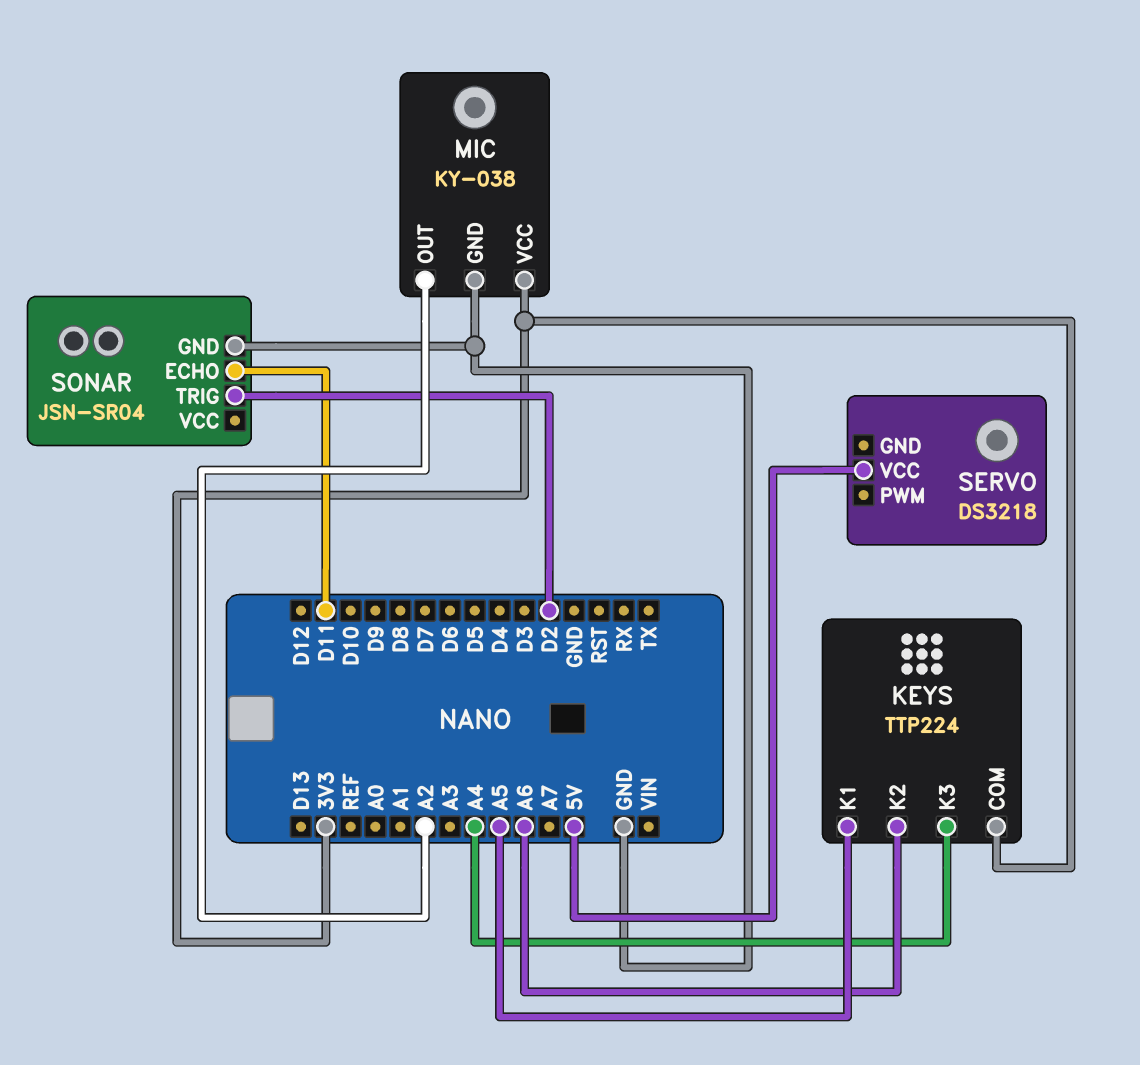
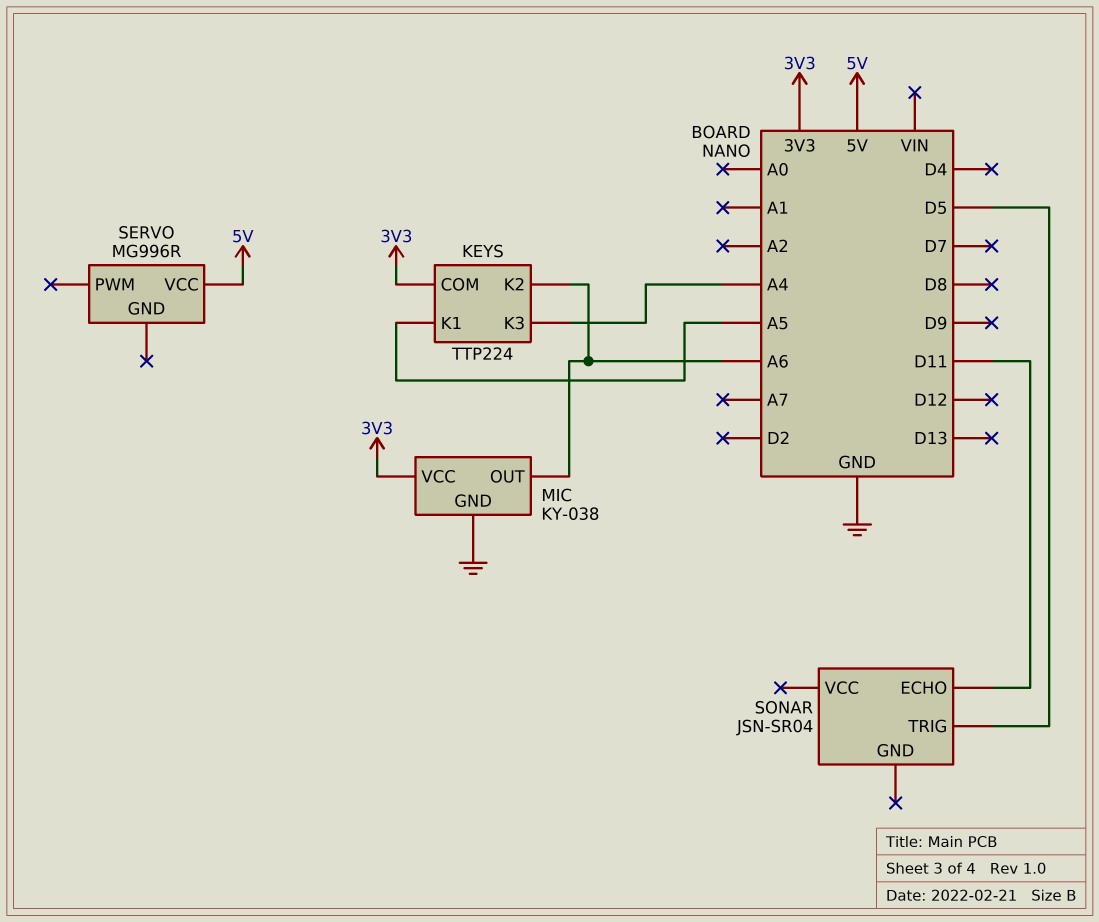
MIC pin OUT: A2 -> A6
SERVO: DS3218 -> MG996R
SONAR pin GND: GND -> none
SONAR pin TRIG: D2 -> D5

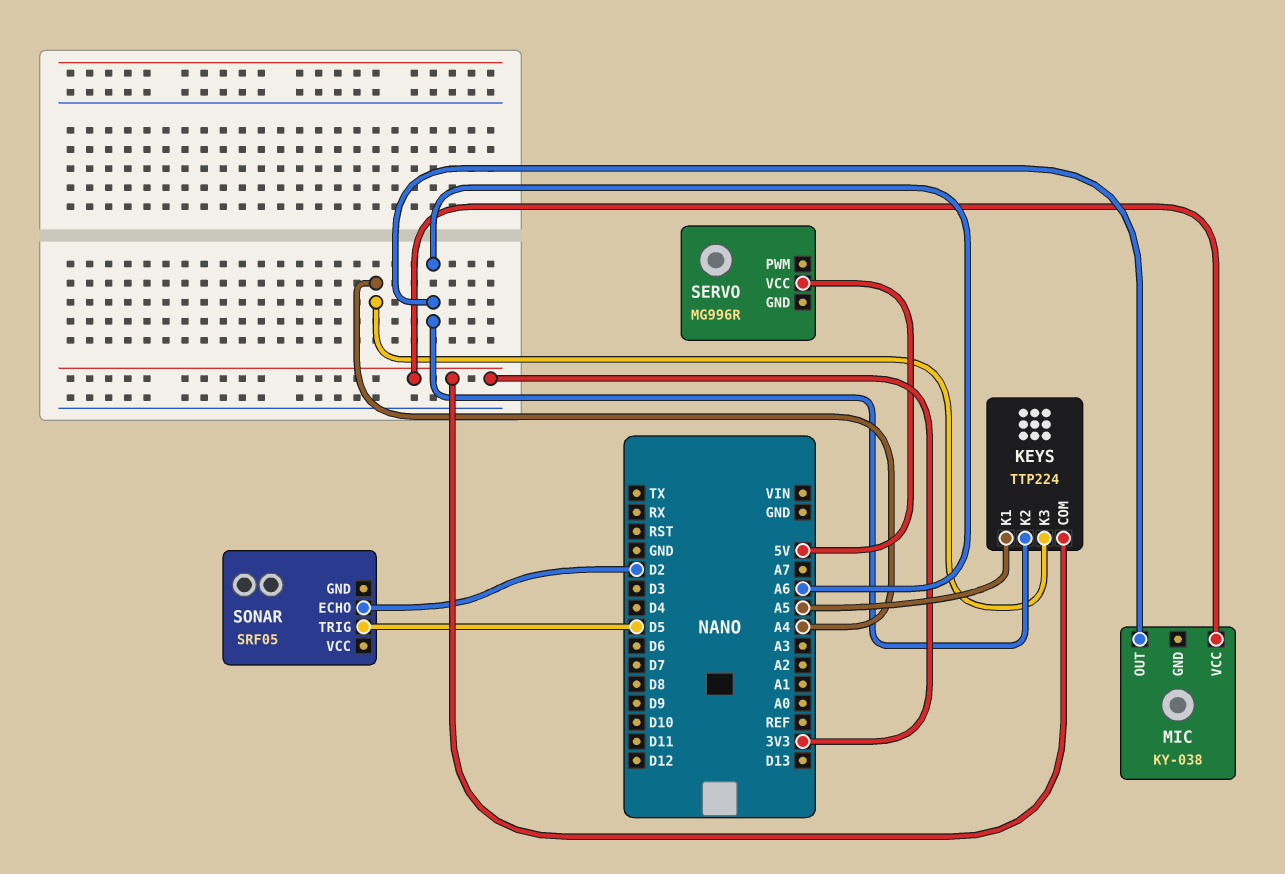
MIC pin GND: GND -> none
SONAR: JSN-SR04 -> SRF05
SONAR pin ECHO: D11 -> D2

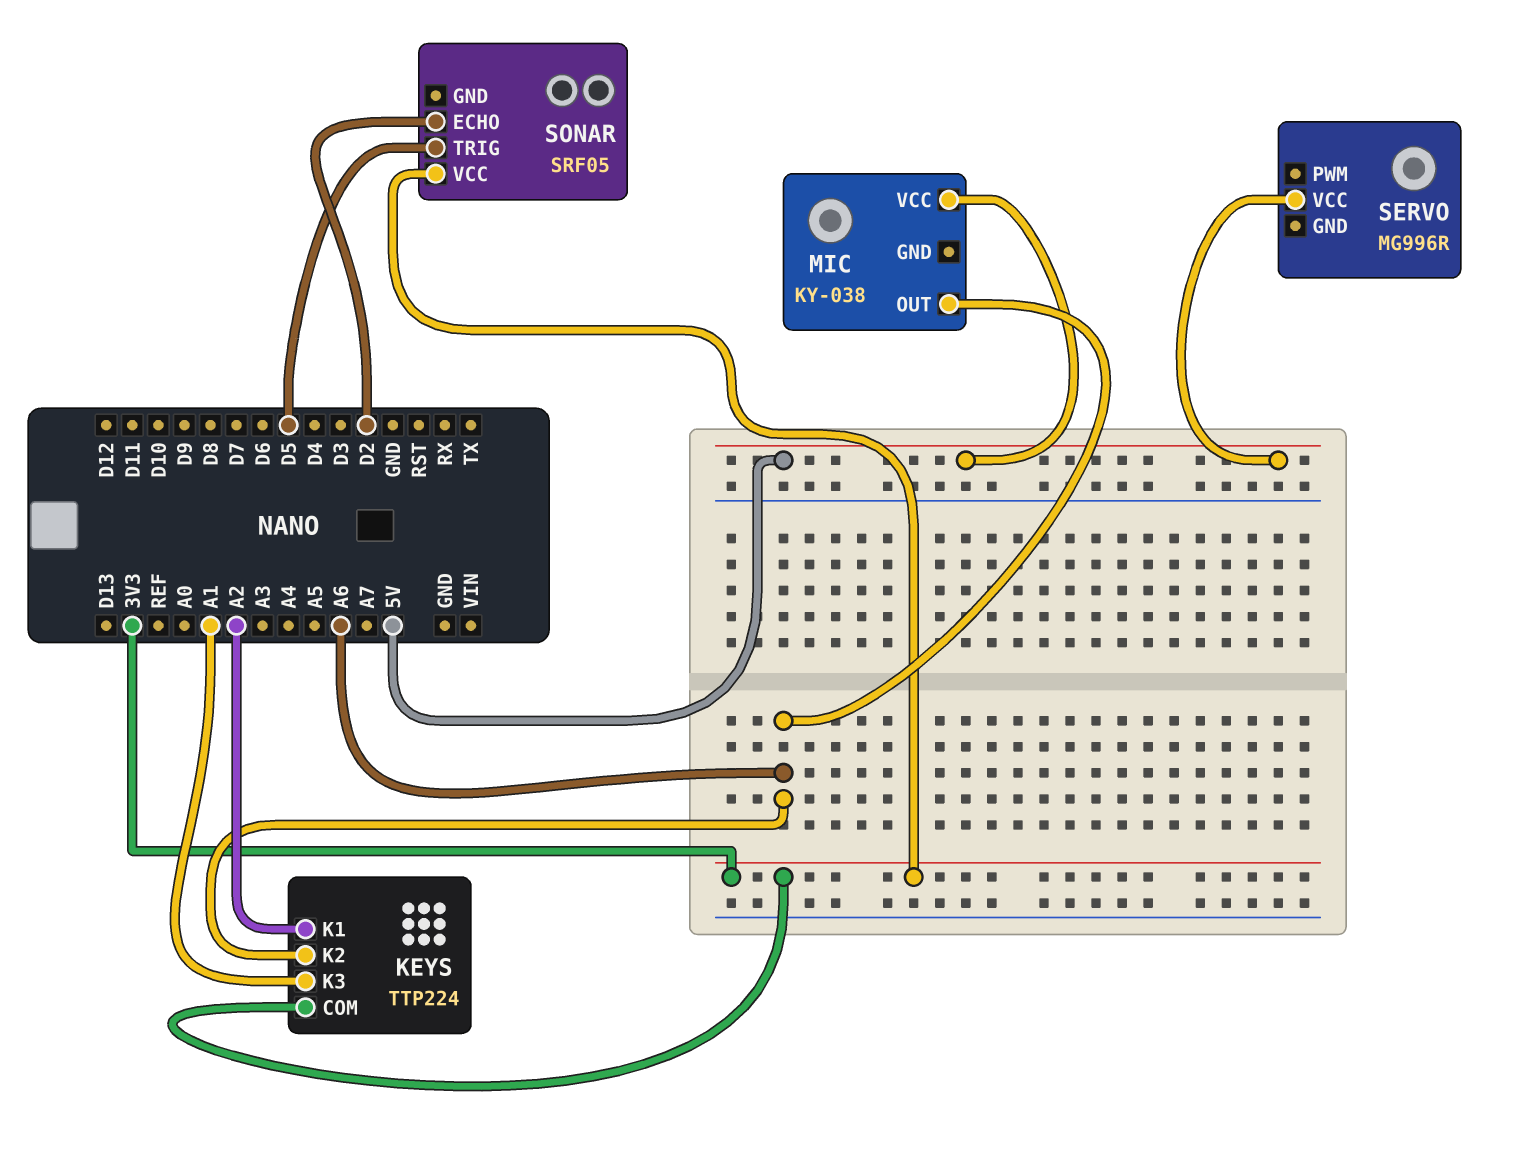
KEYS pin K1: A5 -> A2
KEYS pin K3: A4 -> A1
MIC pin VCC: 3V3 -> 5V
SONAR pin VCC: none -> 3V3

